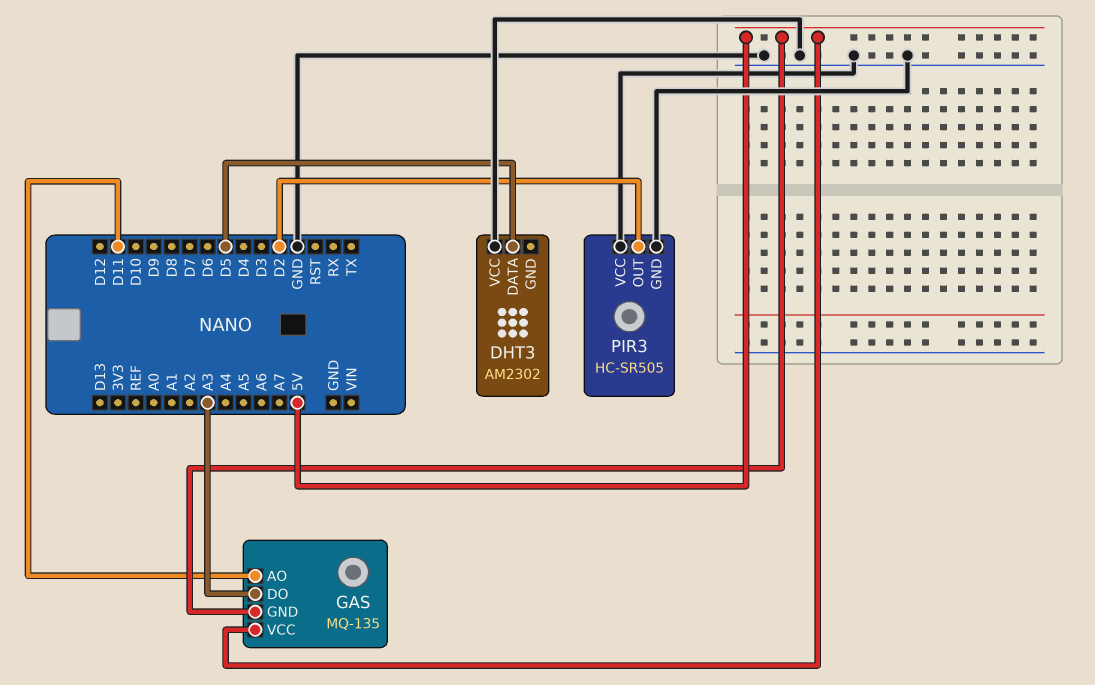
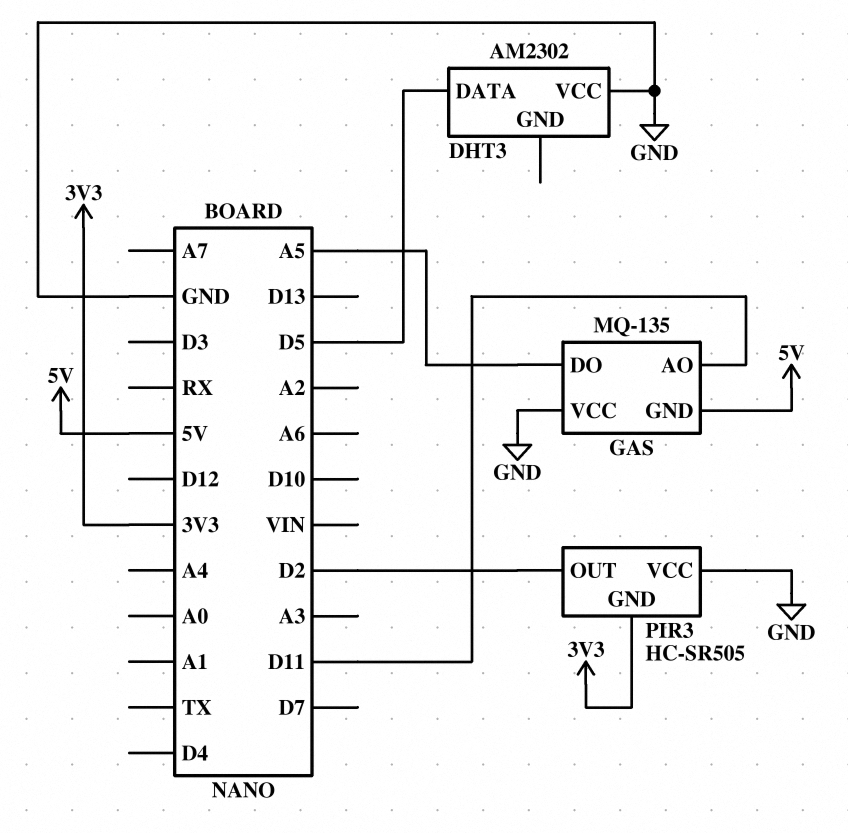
GAS pin DO: A3 -> A5
GAS pin VCC: 5V -> GND
PIR3 pin GND: GND -> 3V3

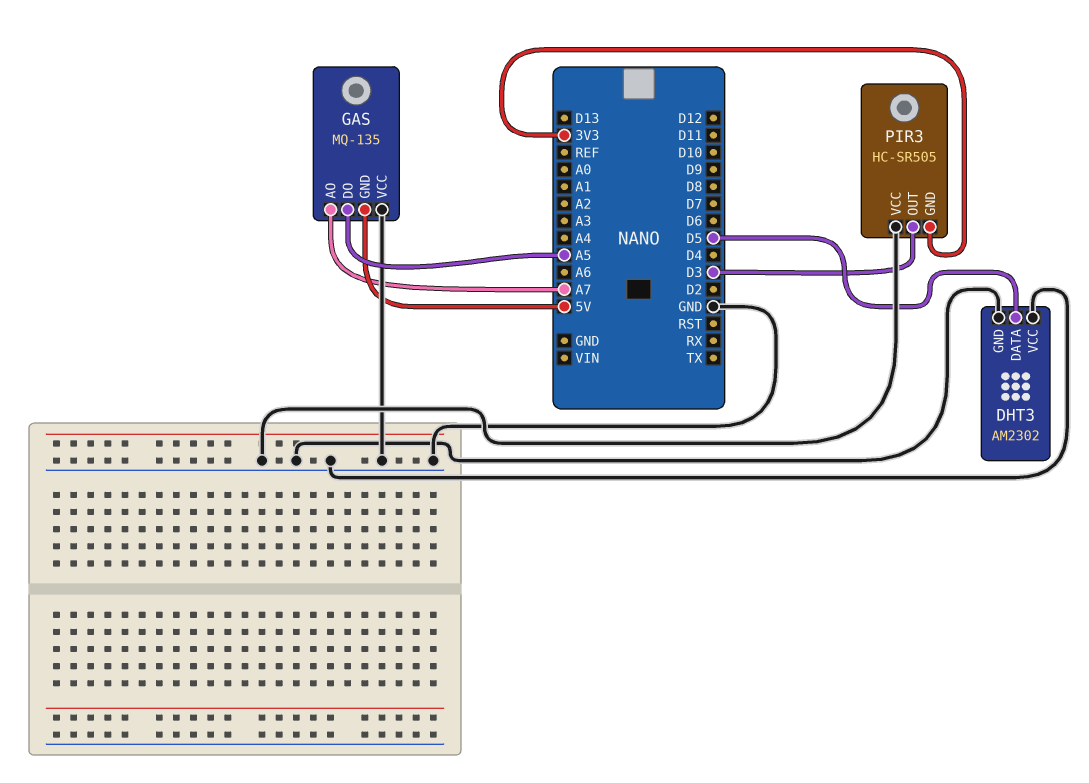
DHT3 pin GND: none -> GND
GAS pin AO: D11 -> A7
PIR3 pin OUT: D2 -> D3

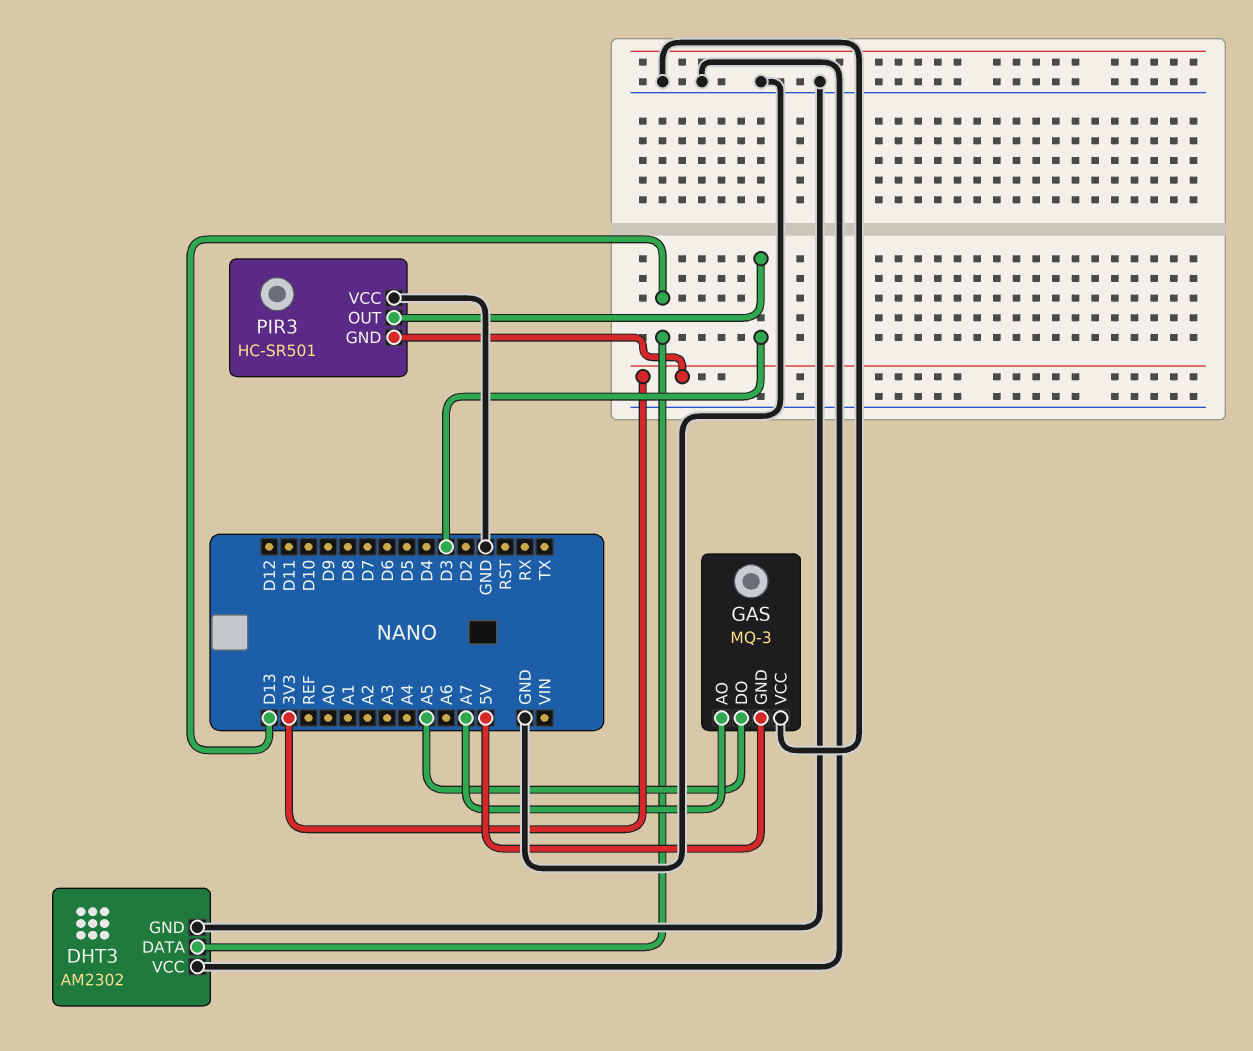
DHT3 pin DATA: D5 -> D13
GAS: MQ-135 -> MQ-3
PIR3: HC-SR505 -> HC-SR501

